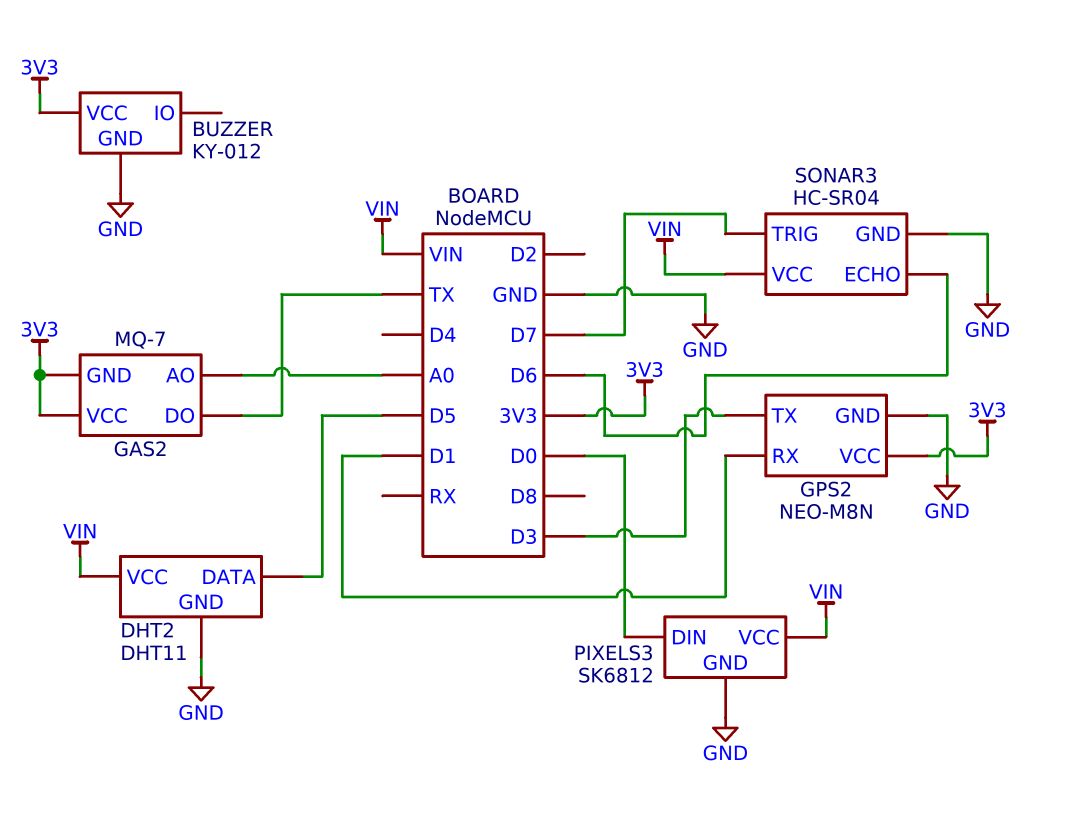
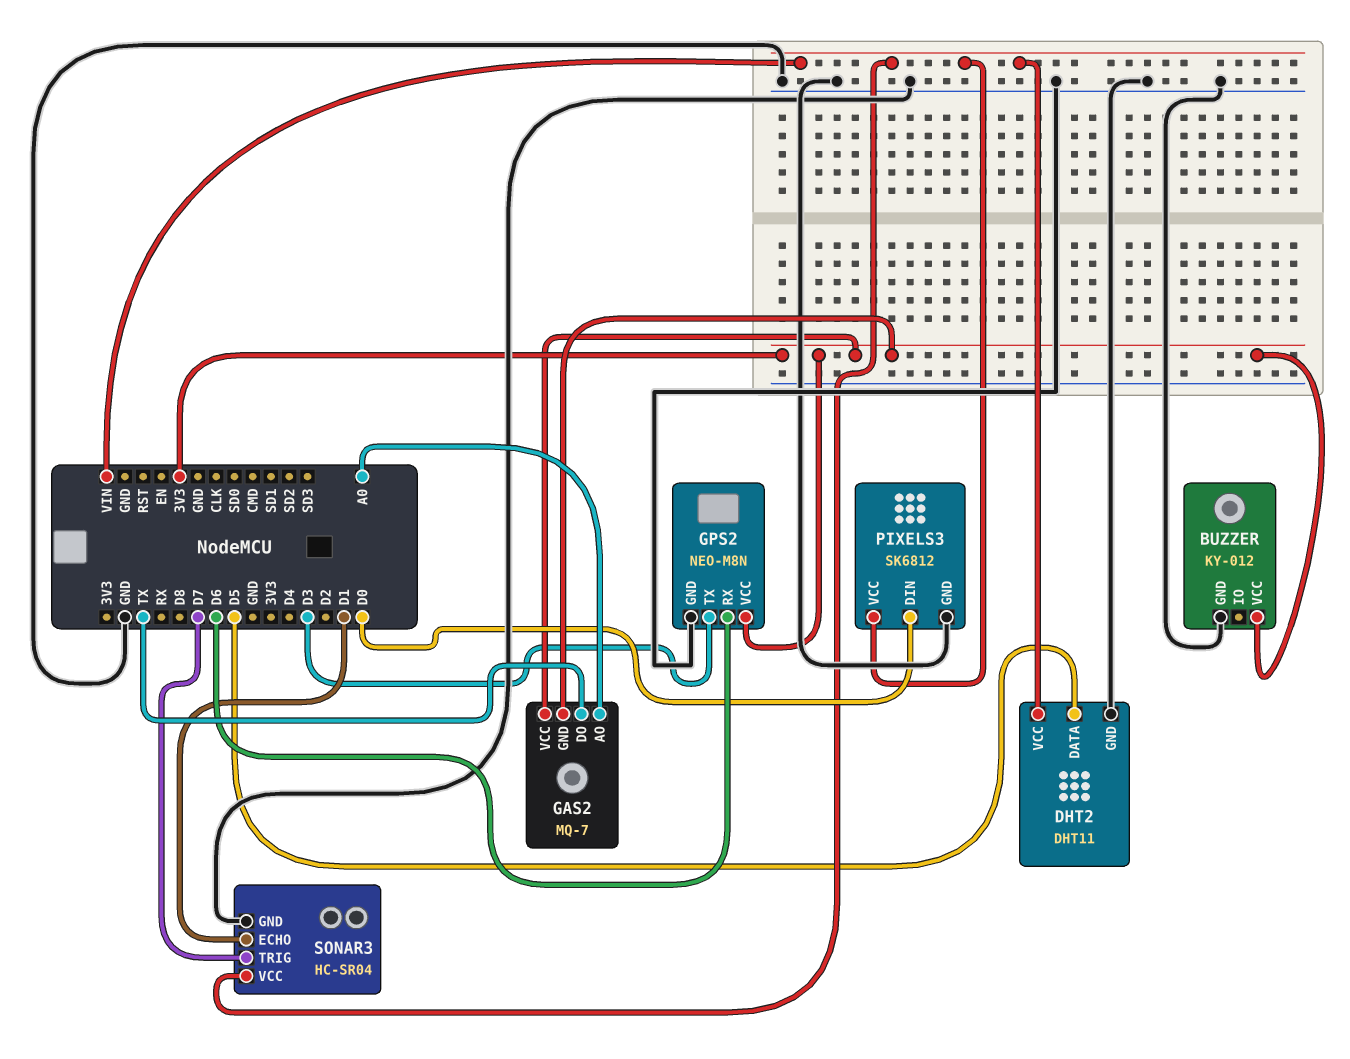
GPS2 pin RX: D1 -> D6
SONAR3 pin ECHO: D6 -> D1

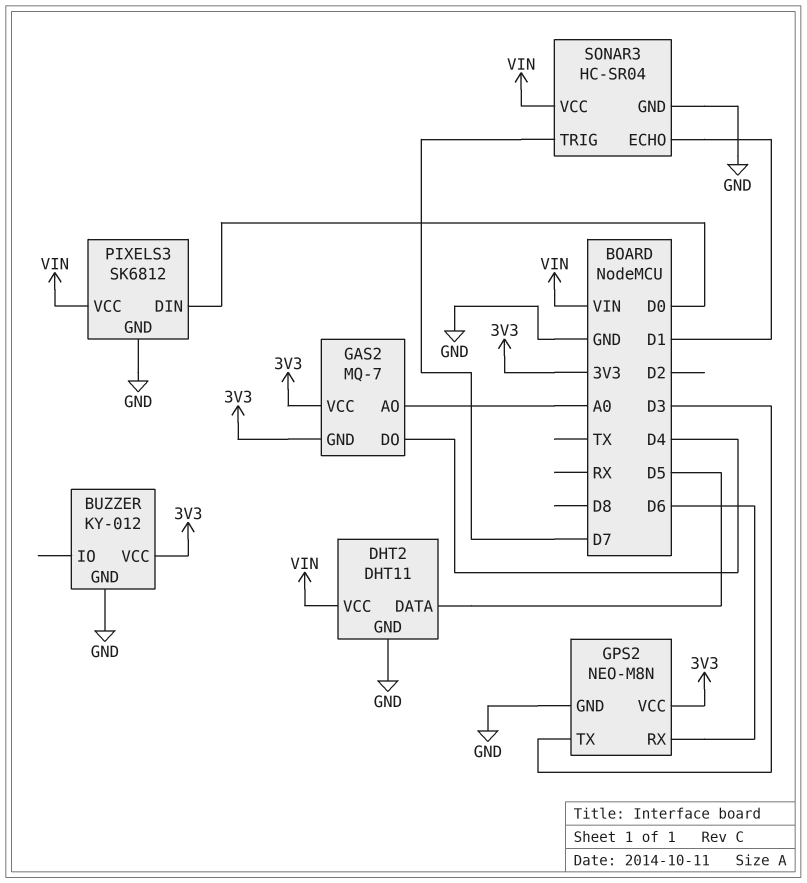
GAS2 pin DO: TX -> D4

